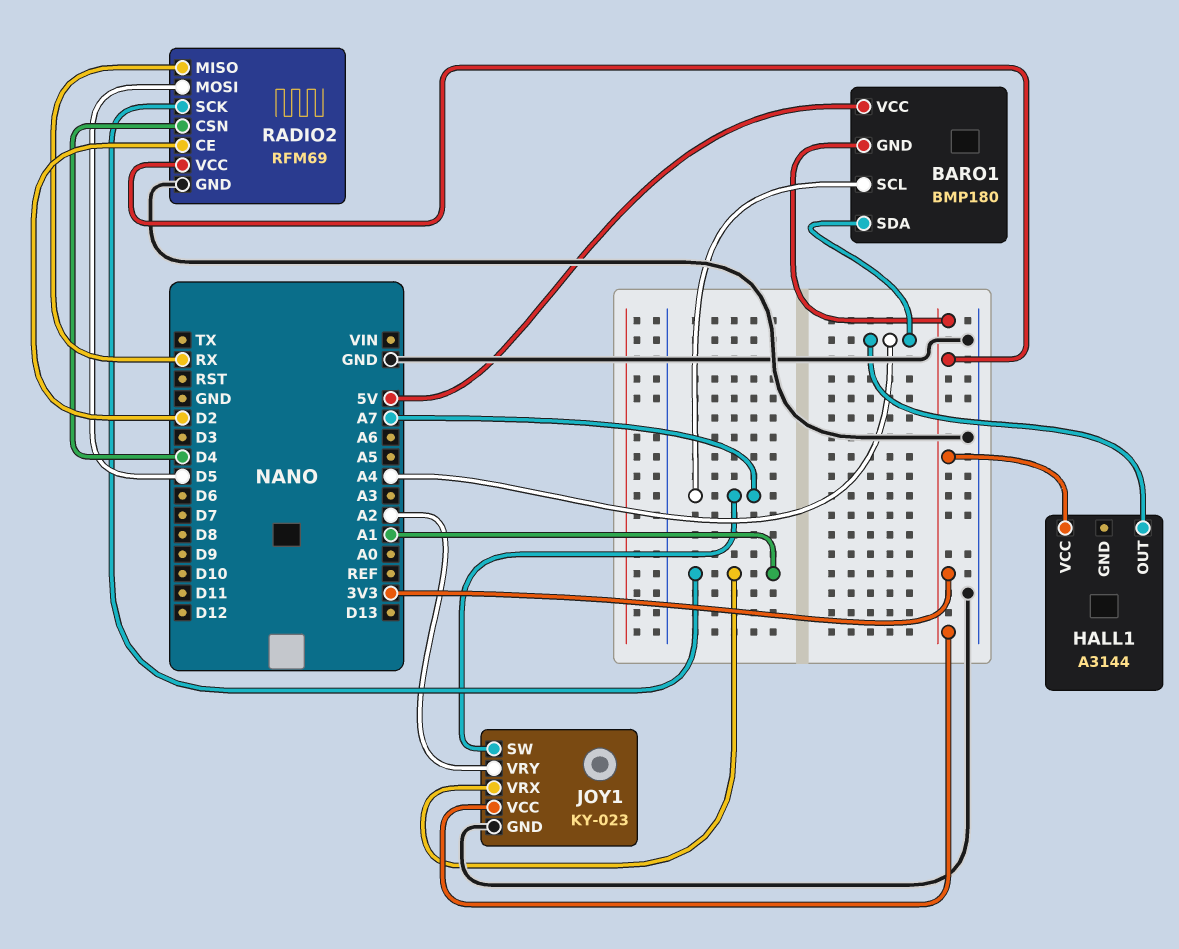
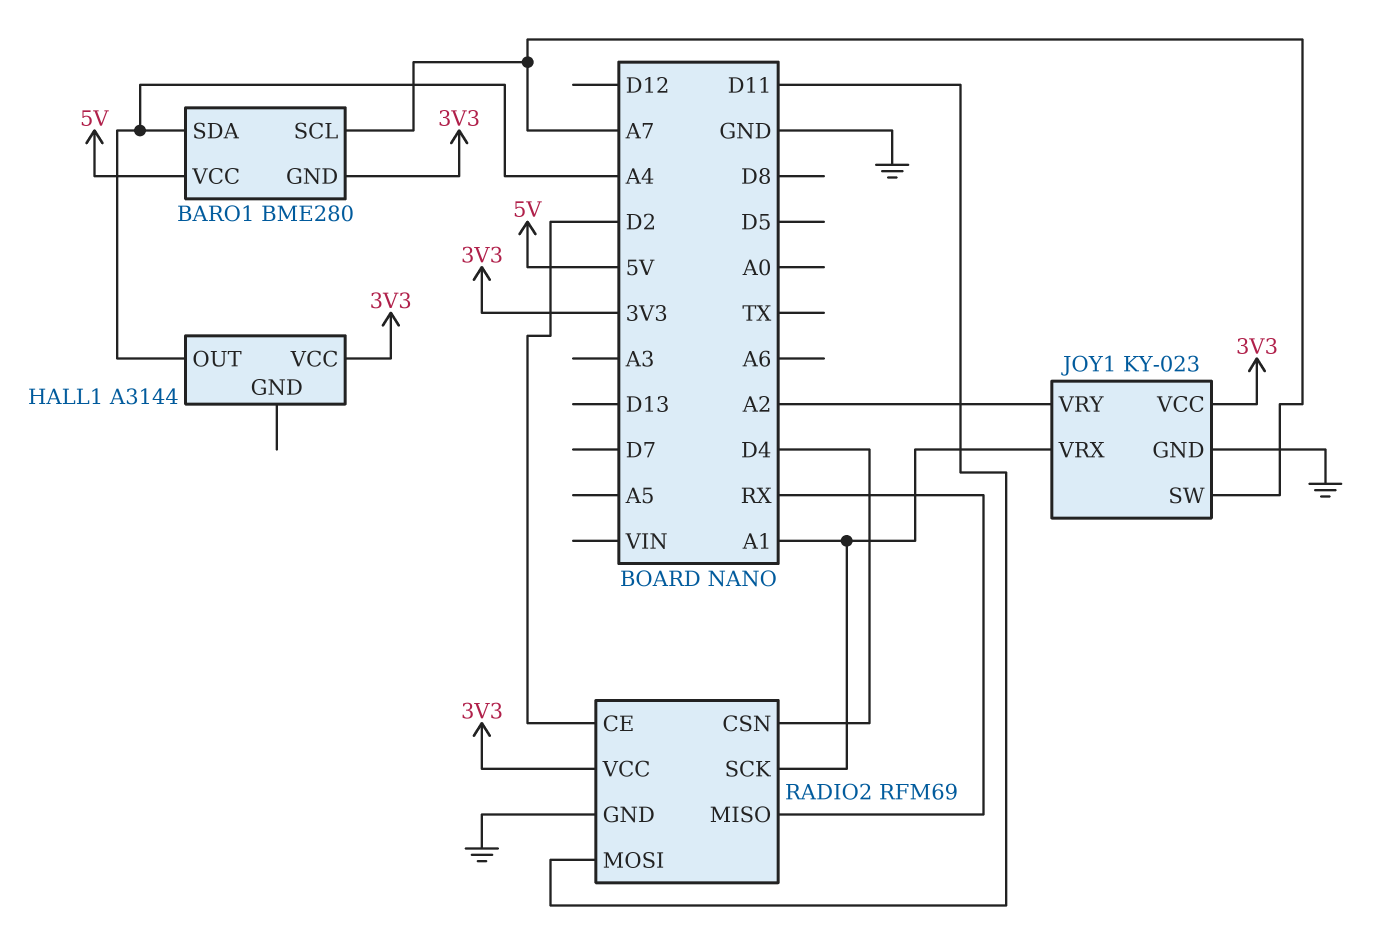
BARO1: BMP180 -> BME280
RADIO2 pin MOSI: D5 -> D11

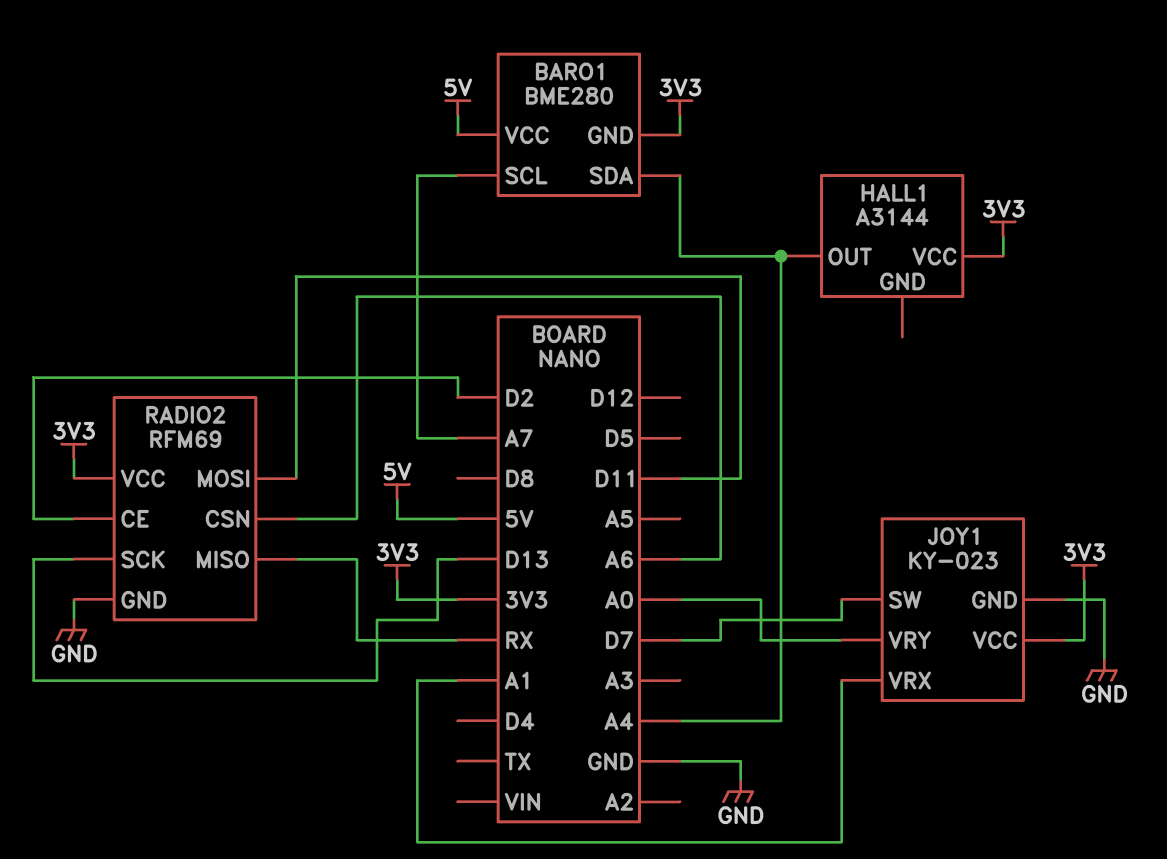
JOY1 pin SW: A7 -> D7
JOY1 pin VRY: A2 -> A0
RADIO2 pin CSN: D4 -> A6
RADIO2 pin SCK: A1 -> D13

